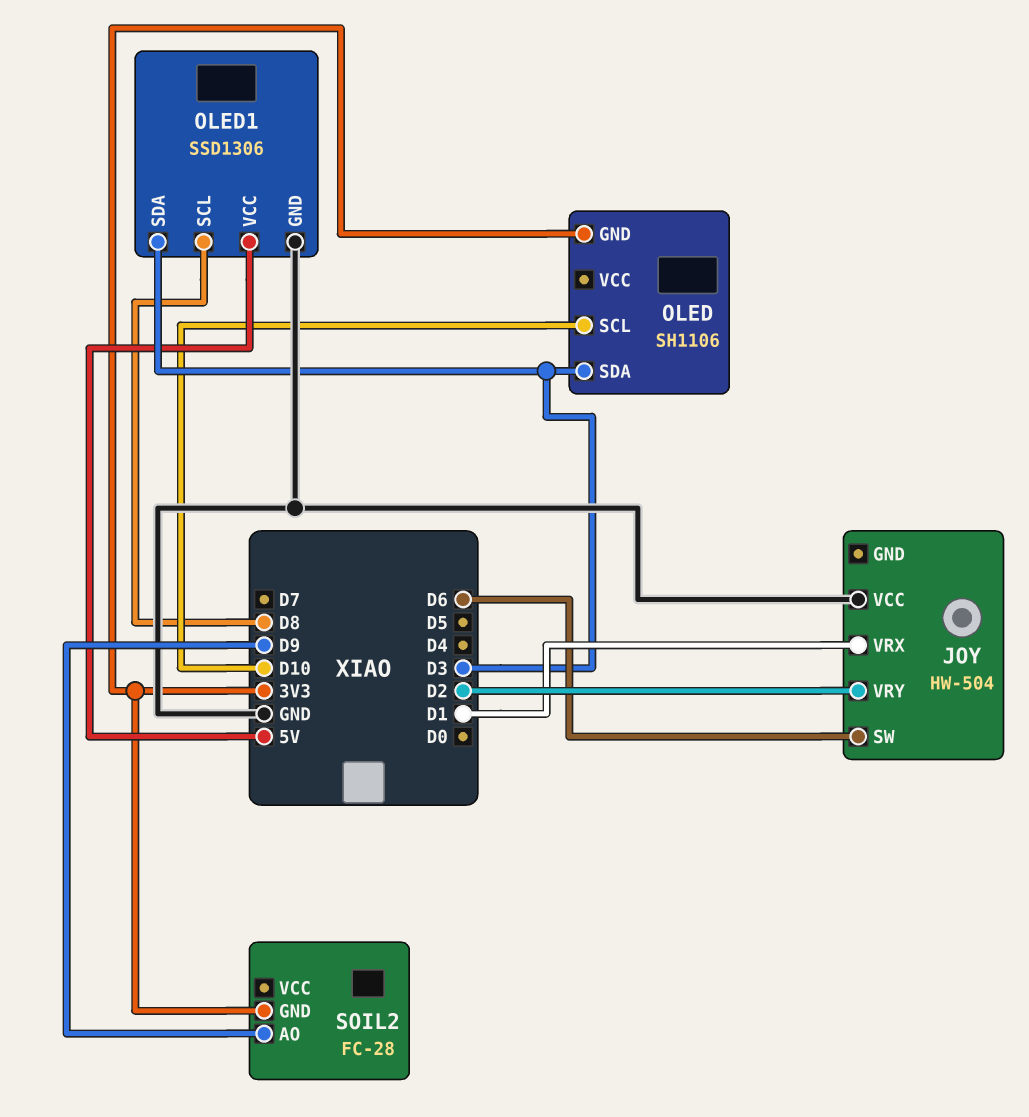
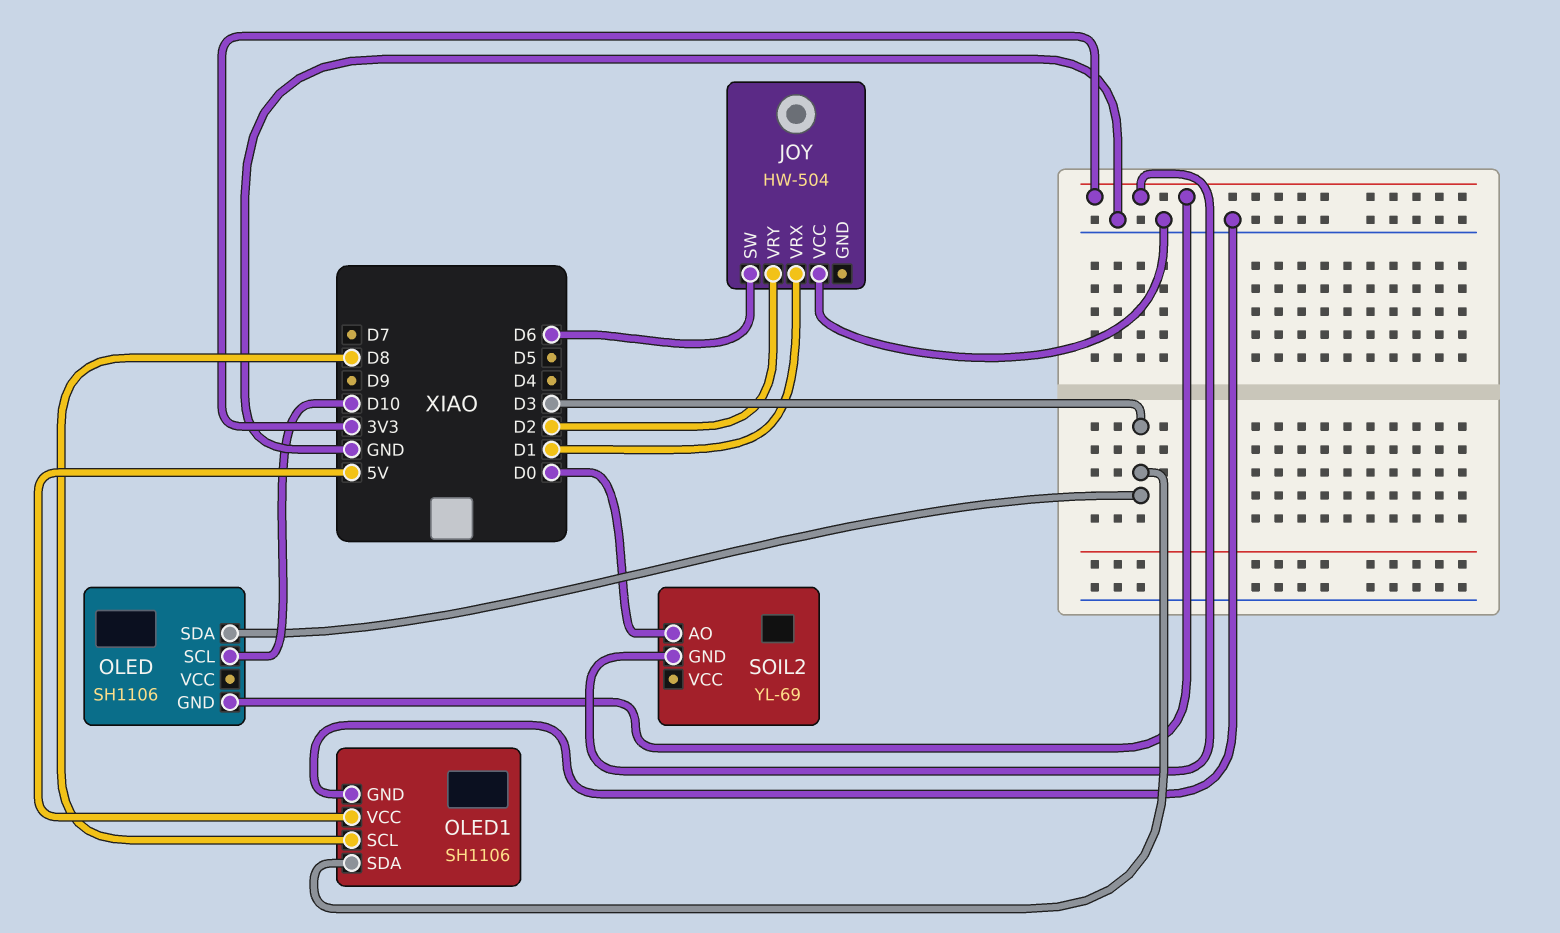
OLED1: SSD1306 -> SH1106
SOIL2: FC-28 -> YL-69
SOIL2 pin AO: D9 -> D0

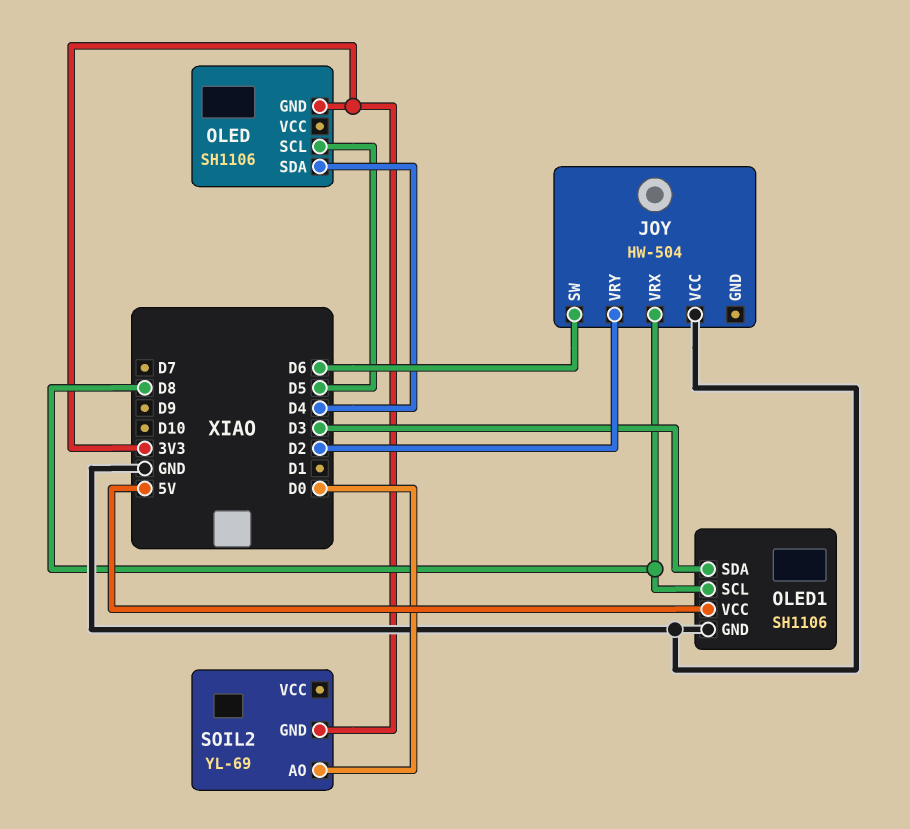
JOY pin VRX: D1 -> D8
OLED pin SCL: D10 -> D5
OLED pin SDA: D3 -> D4

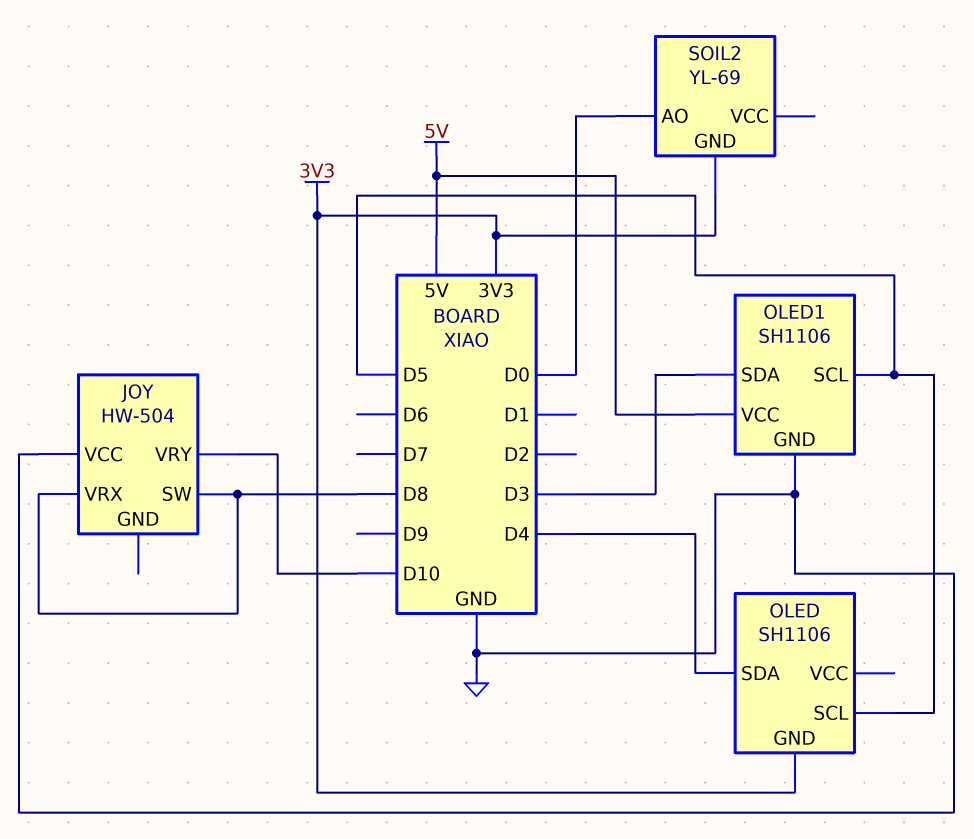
JOY pin SW: D6 -> D8
JOY pin VRY: D2 -> D10
OLED1 pin SCL: D8 -> D5

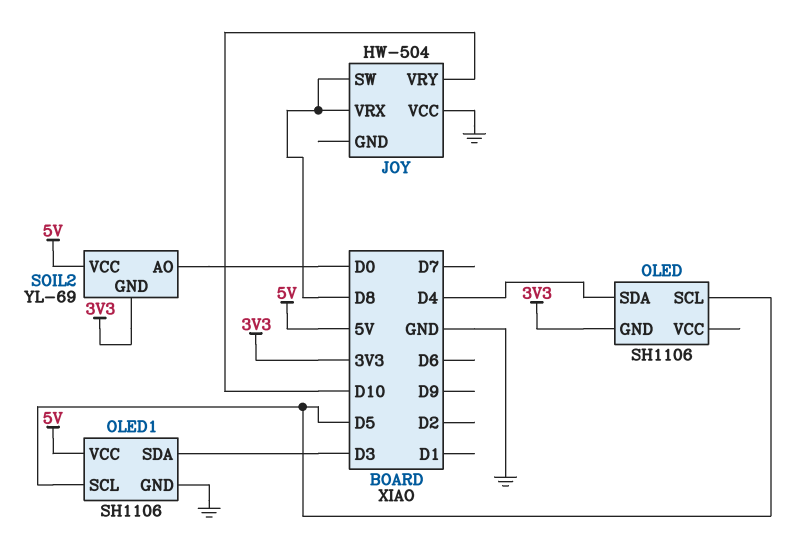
SOIL2 pin VCC: none -> 5V

